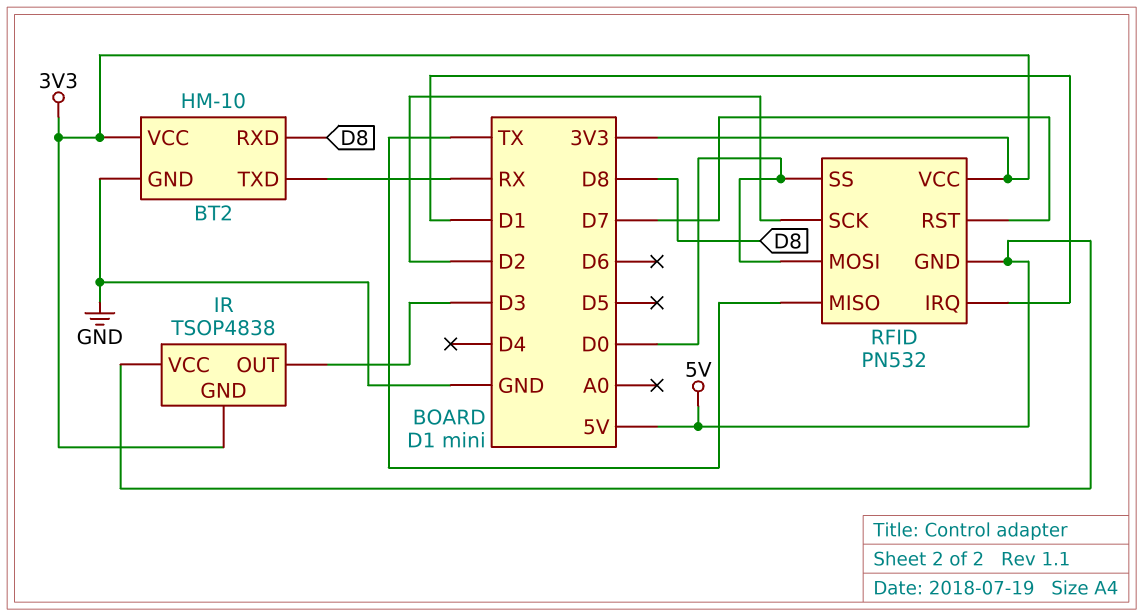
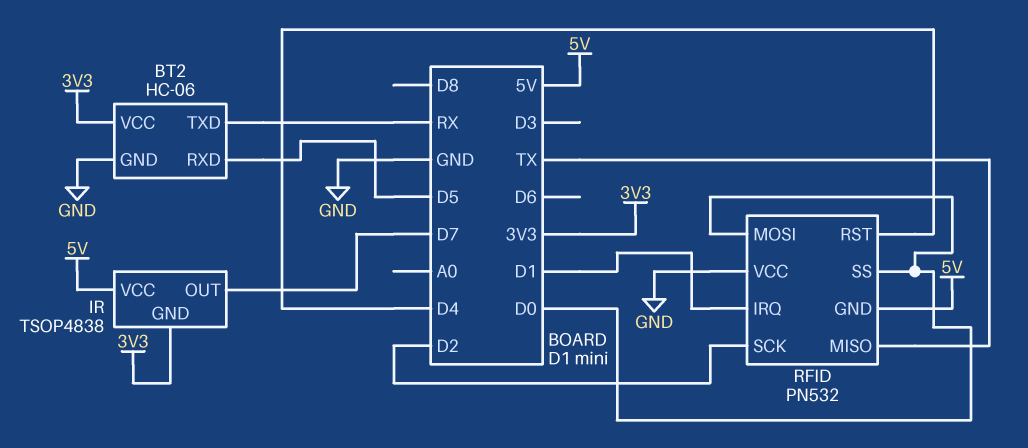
BT2: HM-10 -> HC-06
BT2 pin RXD: D8 -> D5
IR pin OUT: D3 -> D7
RFID pin RST: D7 -> D4
RFID pin VCC: 3V3 -> GND

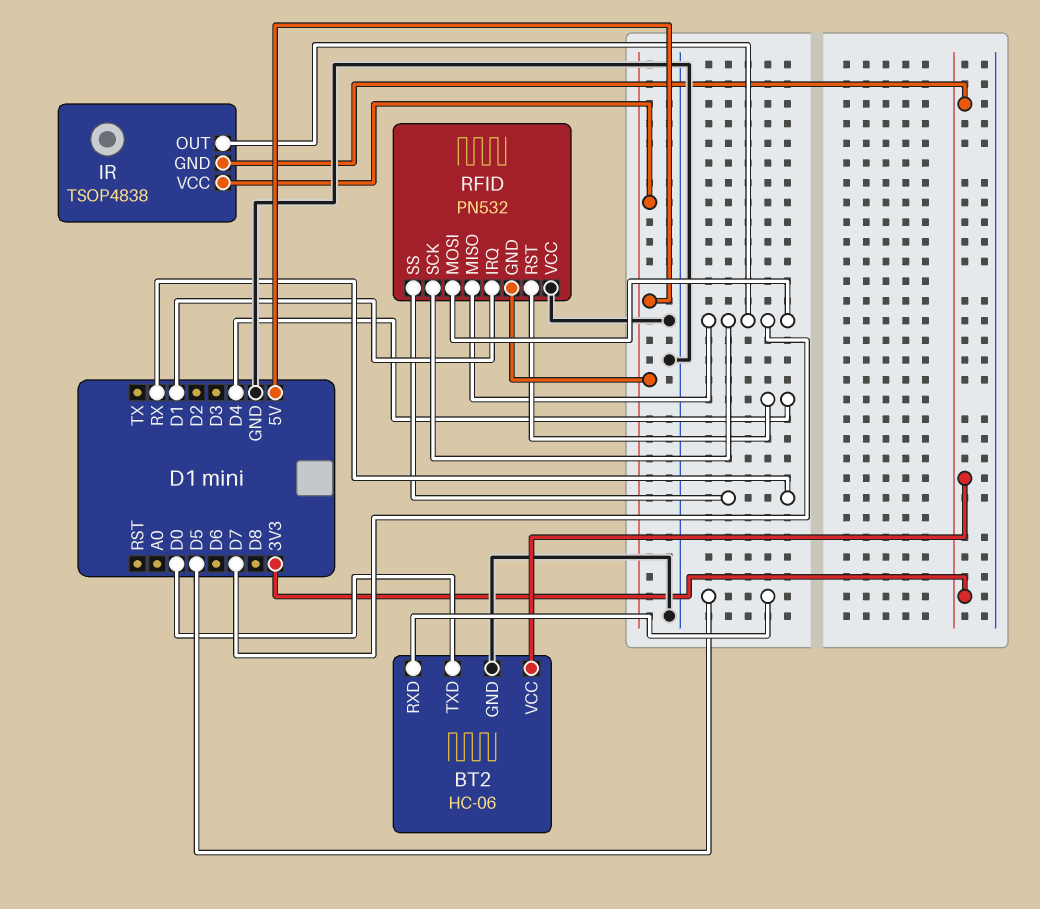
BT2 pin TXD: RX -> D0
RFID pin MISO: TX -> D7
RFID pin MOSI: D0 -> D7
RFID pin SCK: D2 -> D7
RFID pin SS: D0 -> RX

